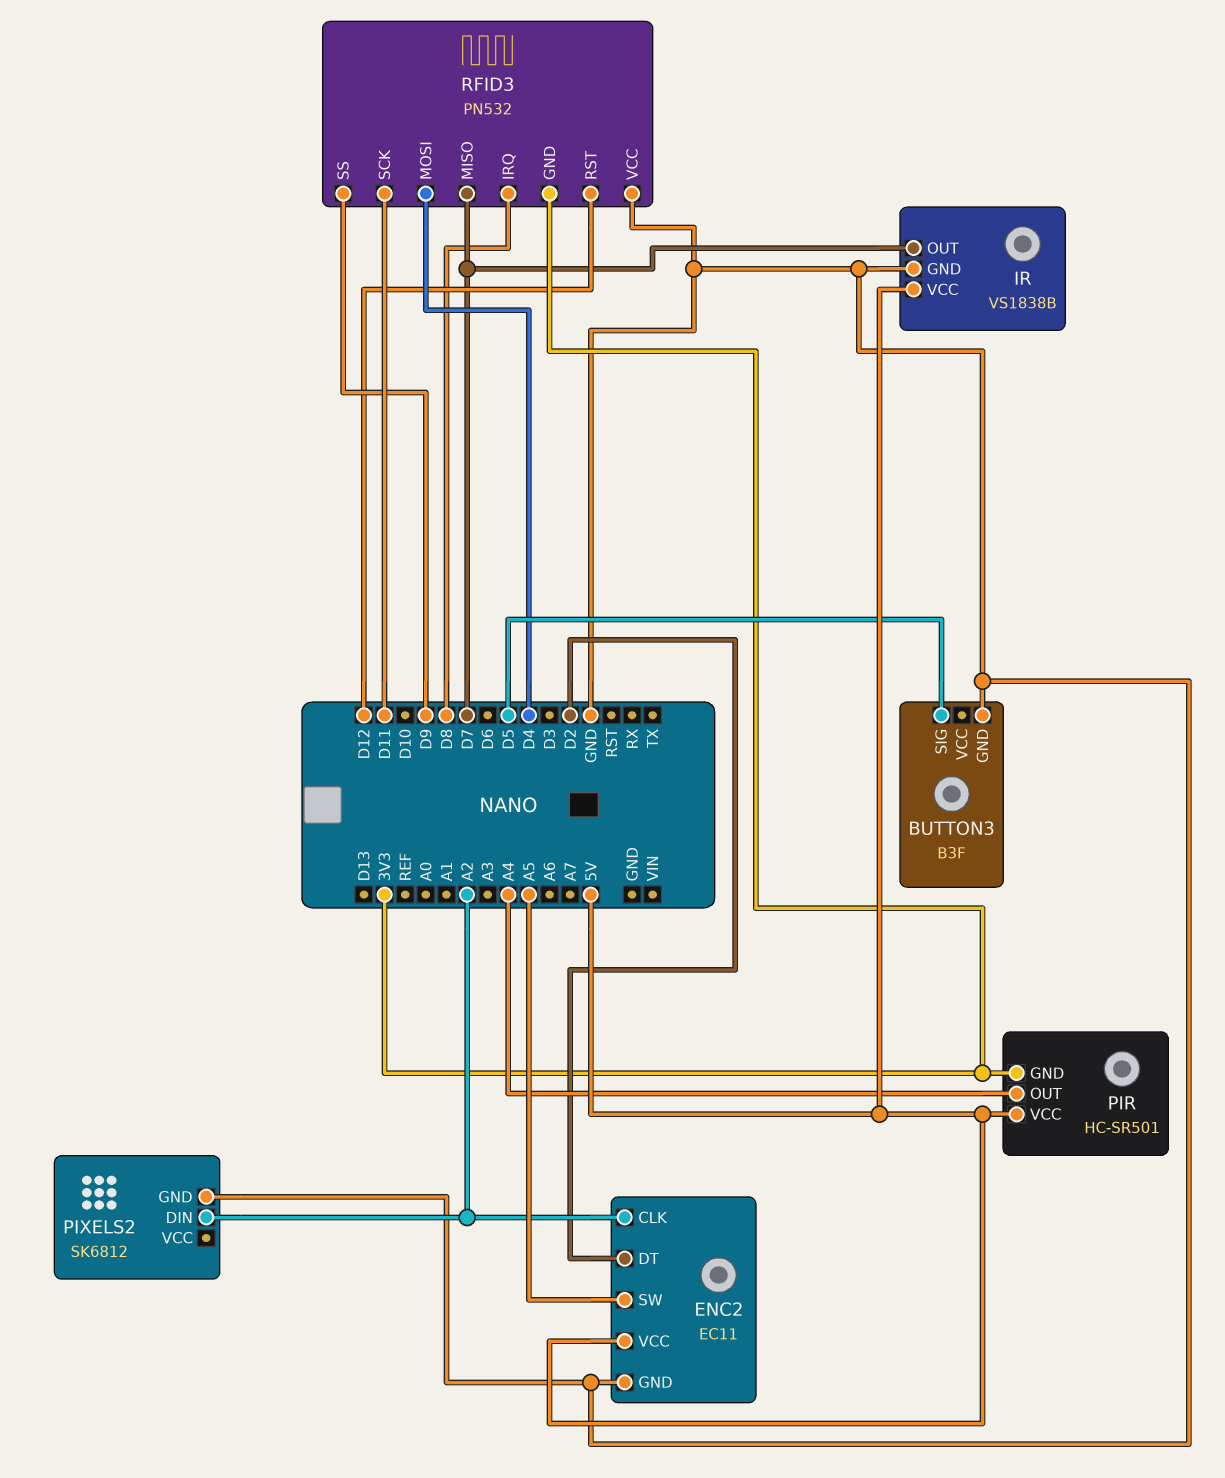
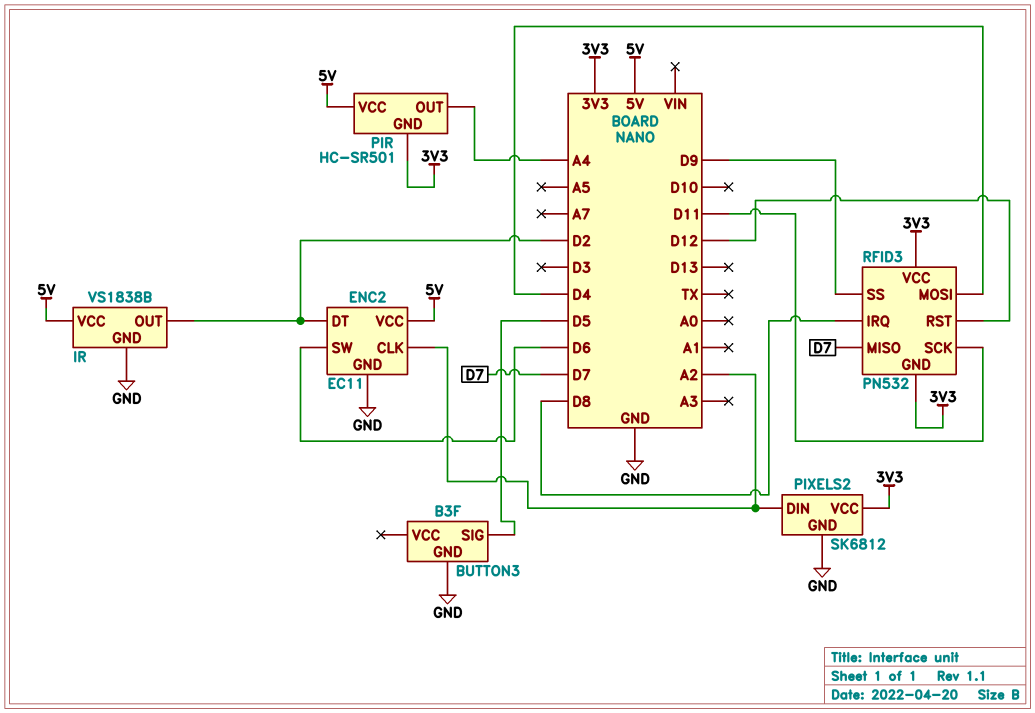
ENC2 pin SW: A5 -> D6
IR pin OUT: D7 -> D2
PIXELS2 pin VCC: none -> 3V3
RFID3 pin VCC: GND -> 3V3

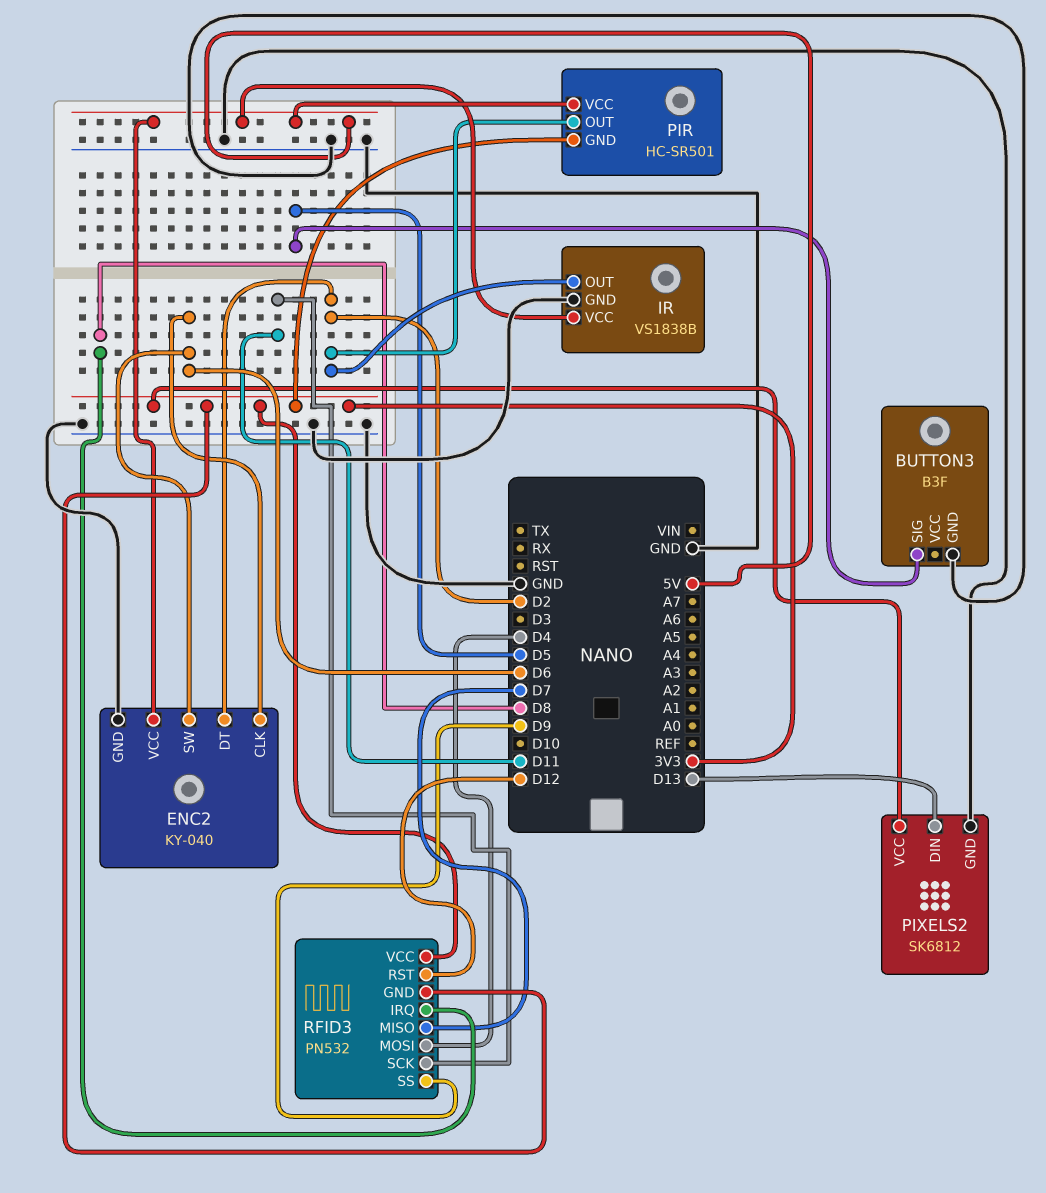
ENC2: EC11 -> KY-040
ENC2 pin CLK: A2 -> D6
PIR pin OUT: A4 -> D2
PIXELS2 pin DIN: A2 -> D13

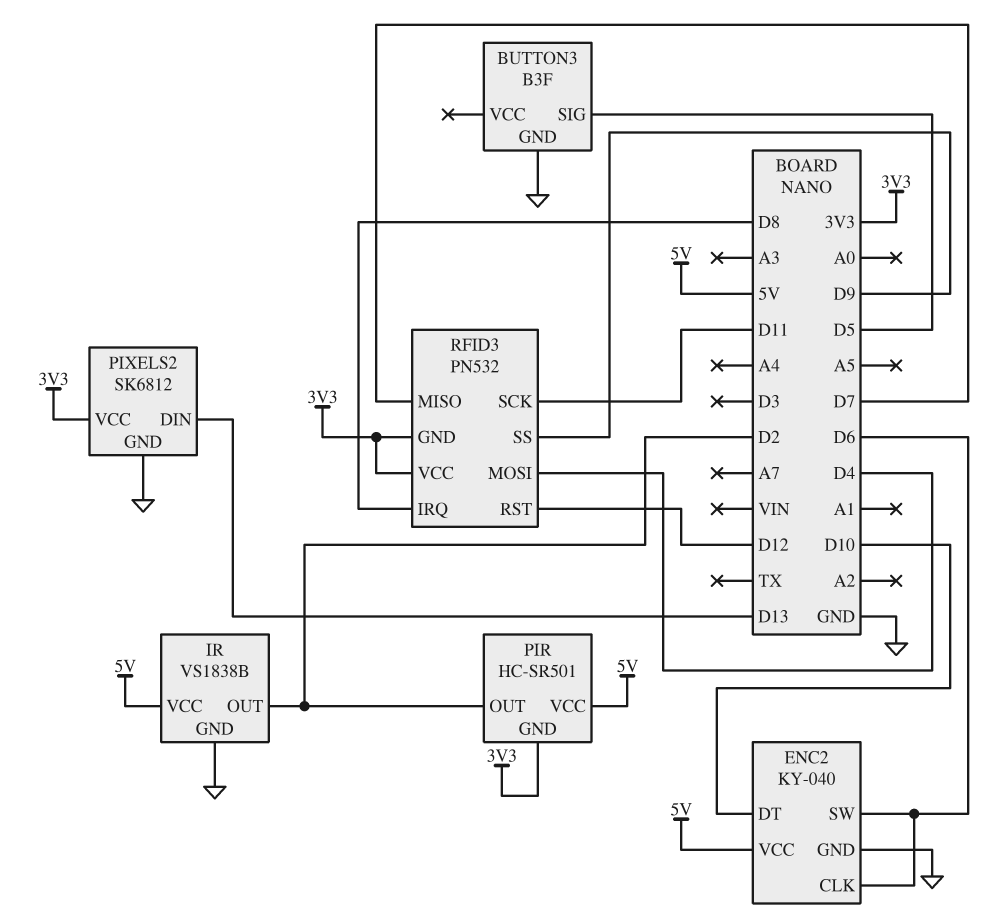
ENC2 pin DT: D2 -> D10

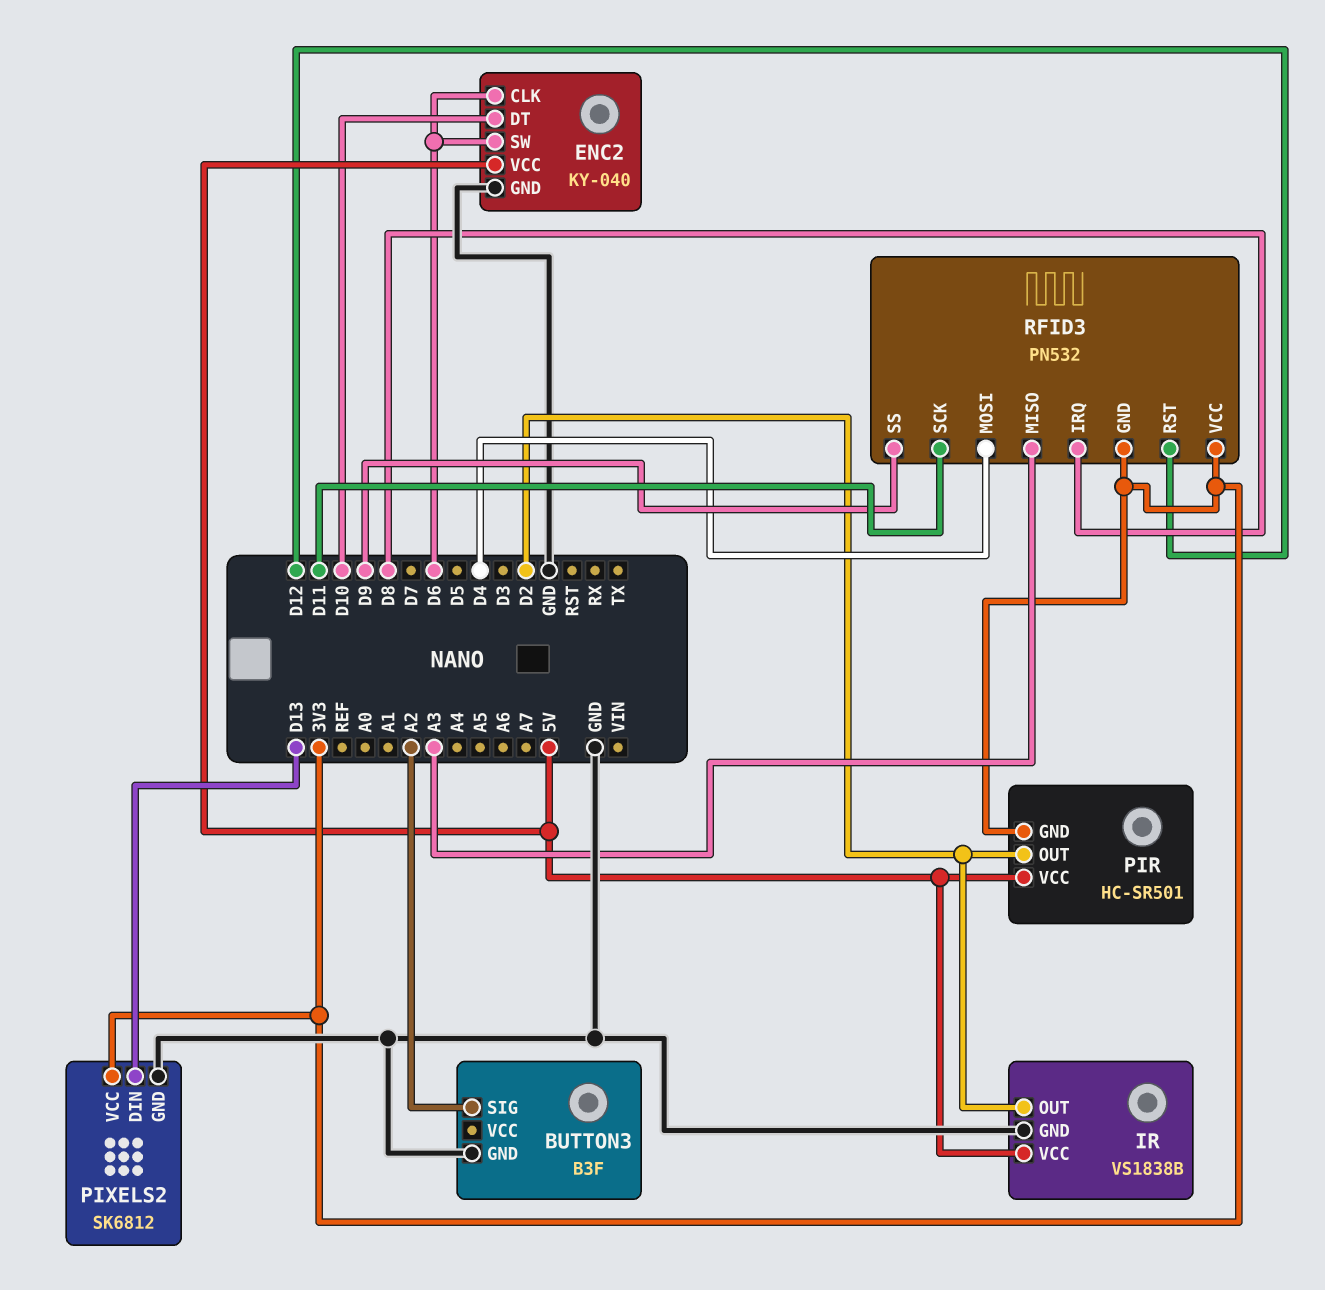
BUTTON3 pin SIG: D5 -> A2
RFID3 pin MISO: D7 -> A3

